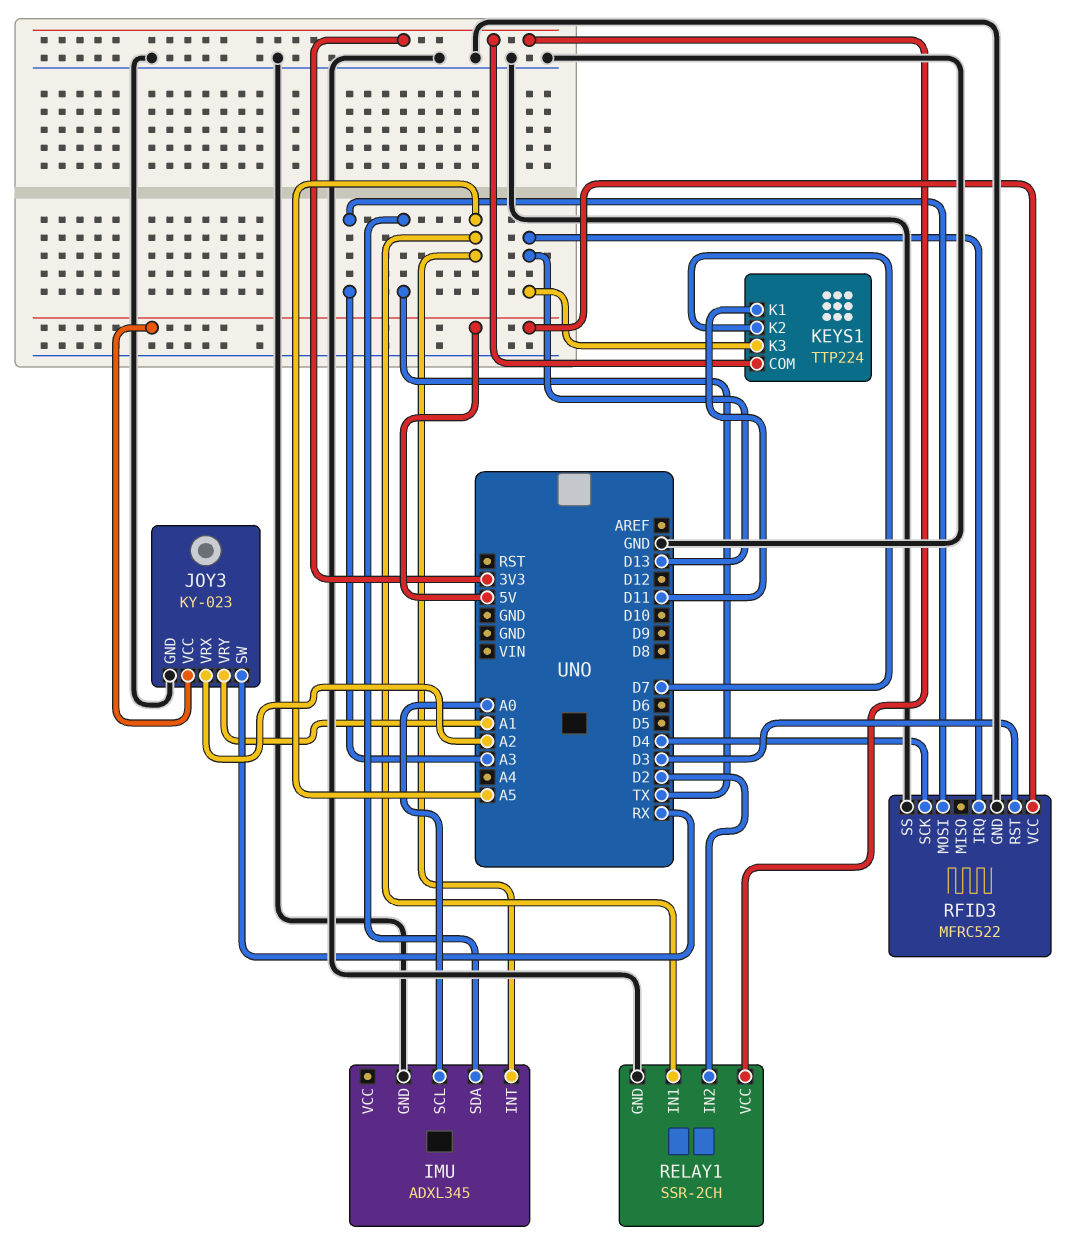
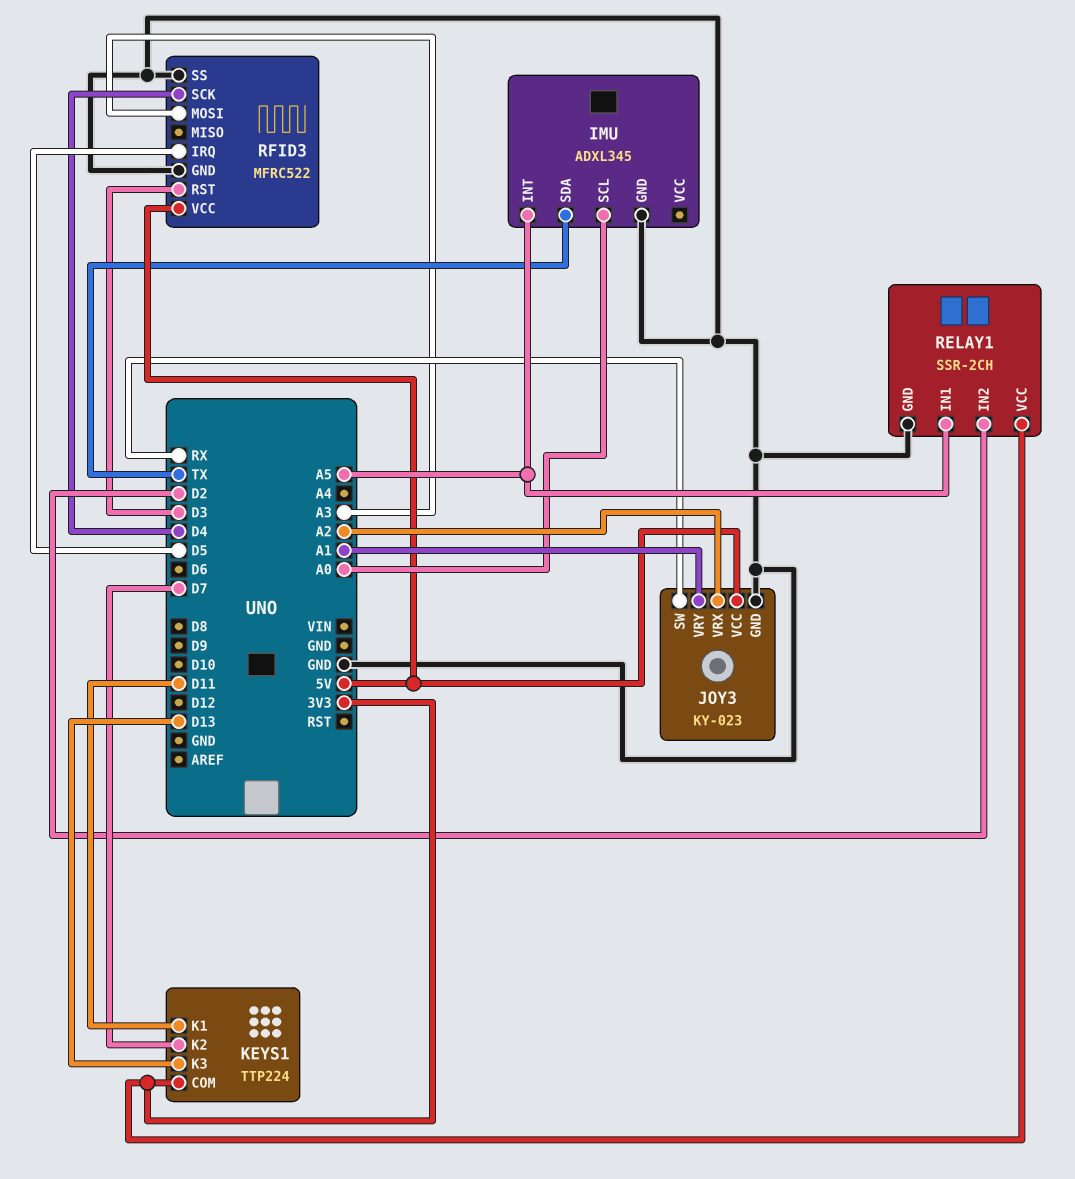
RFID3 pin IRQ: D13 -> D5

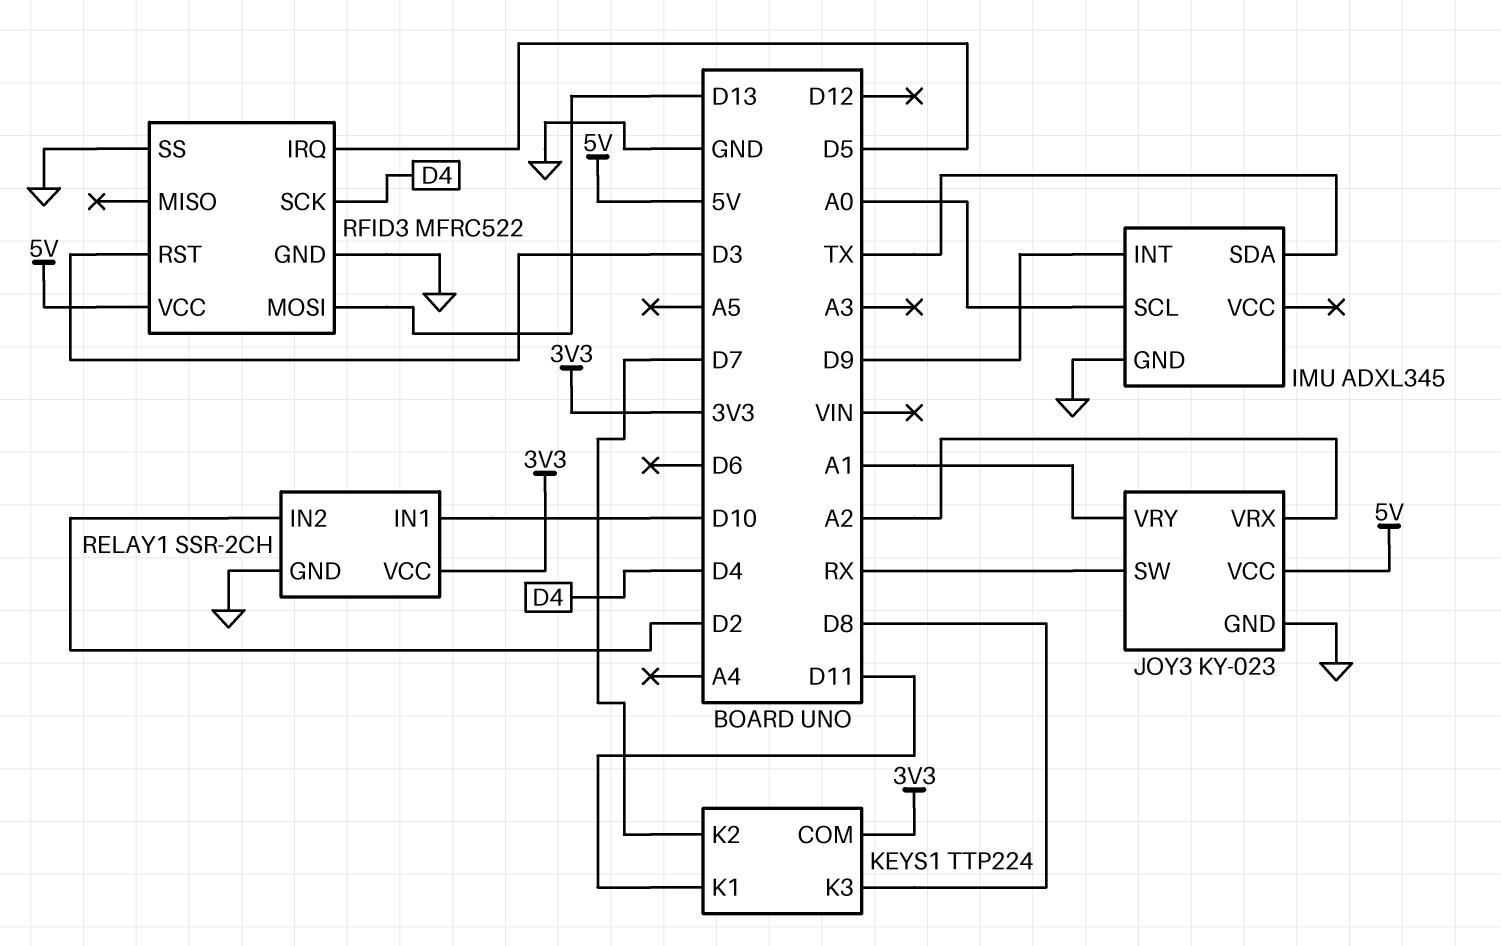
IMU pin INT: A5 -> D9
KEYS1 pin K3: D13 -> D8
RELAY1 pin IN1: A5 -> D10
RFID3 pin MOSI: A3 -> D13

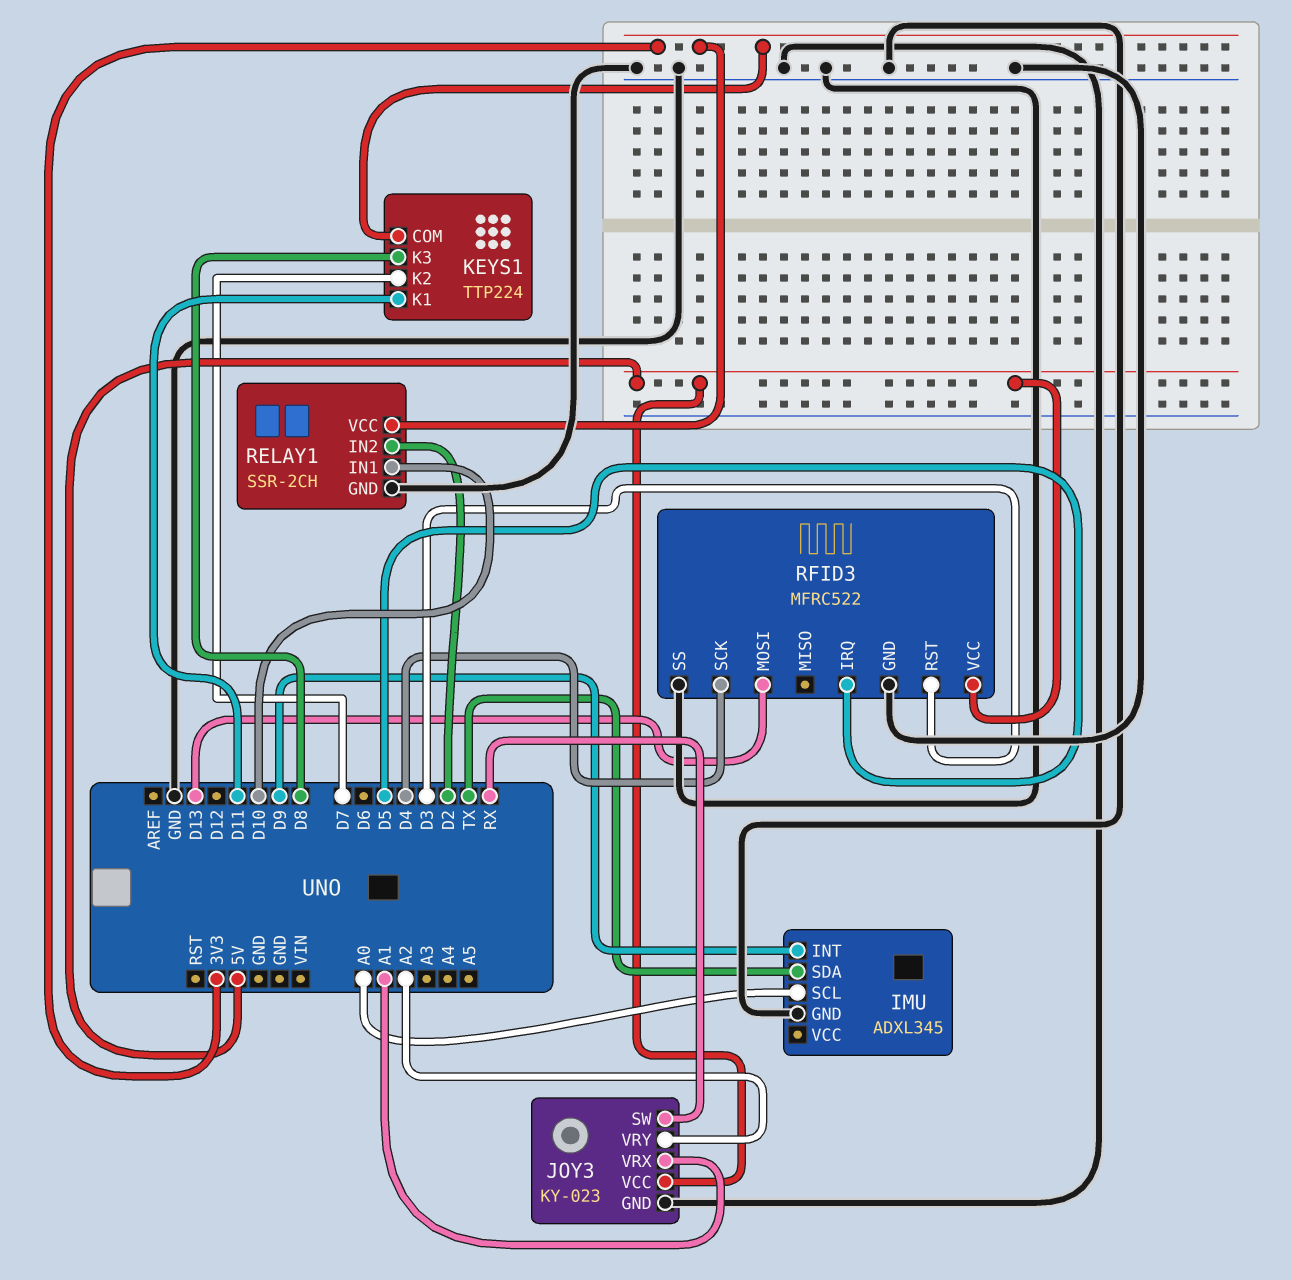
JOY3 pin VRX: A2 -> A1
JOY3 pin VRY: A1 -> A2

